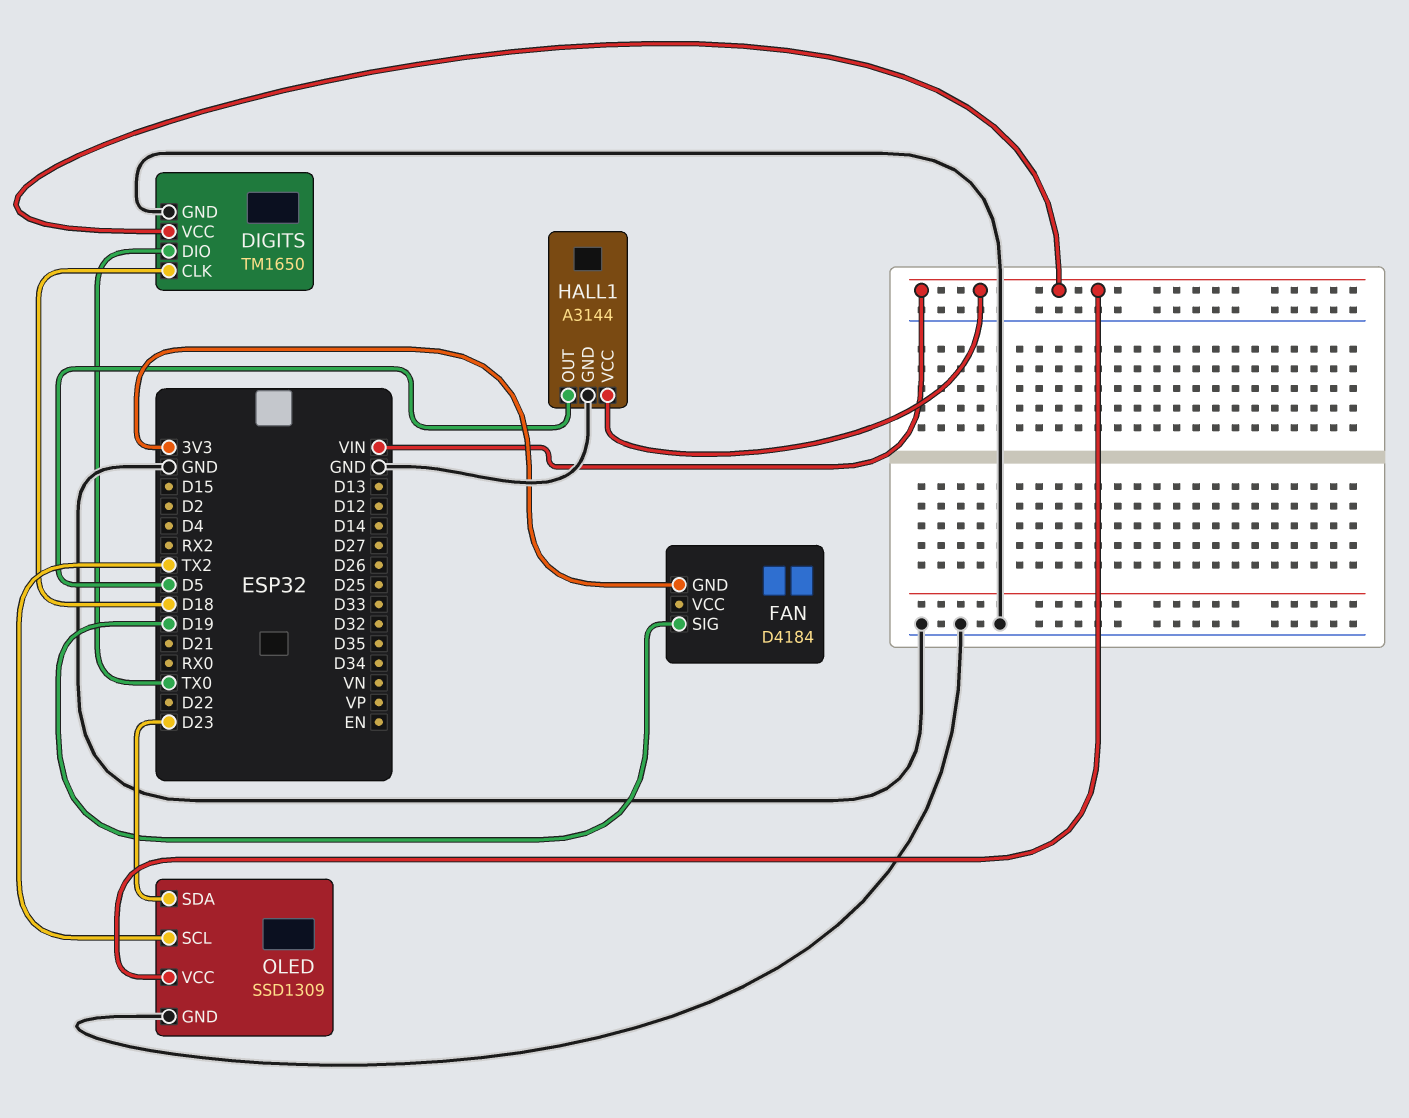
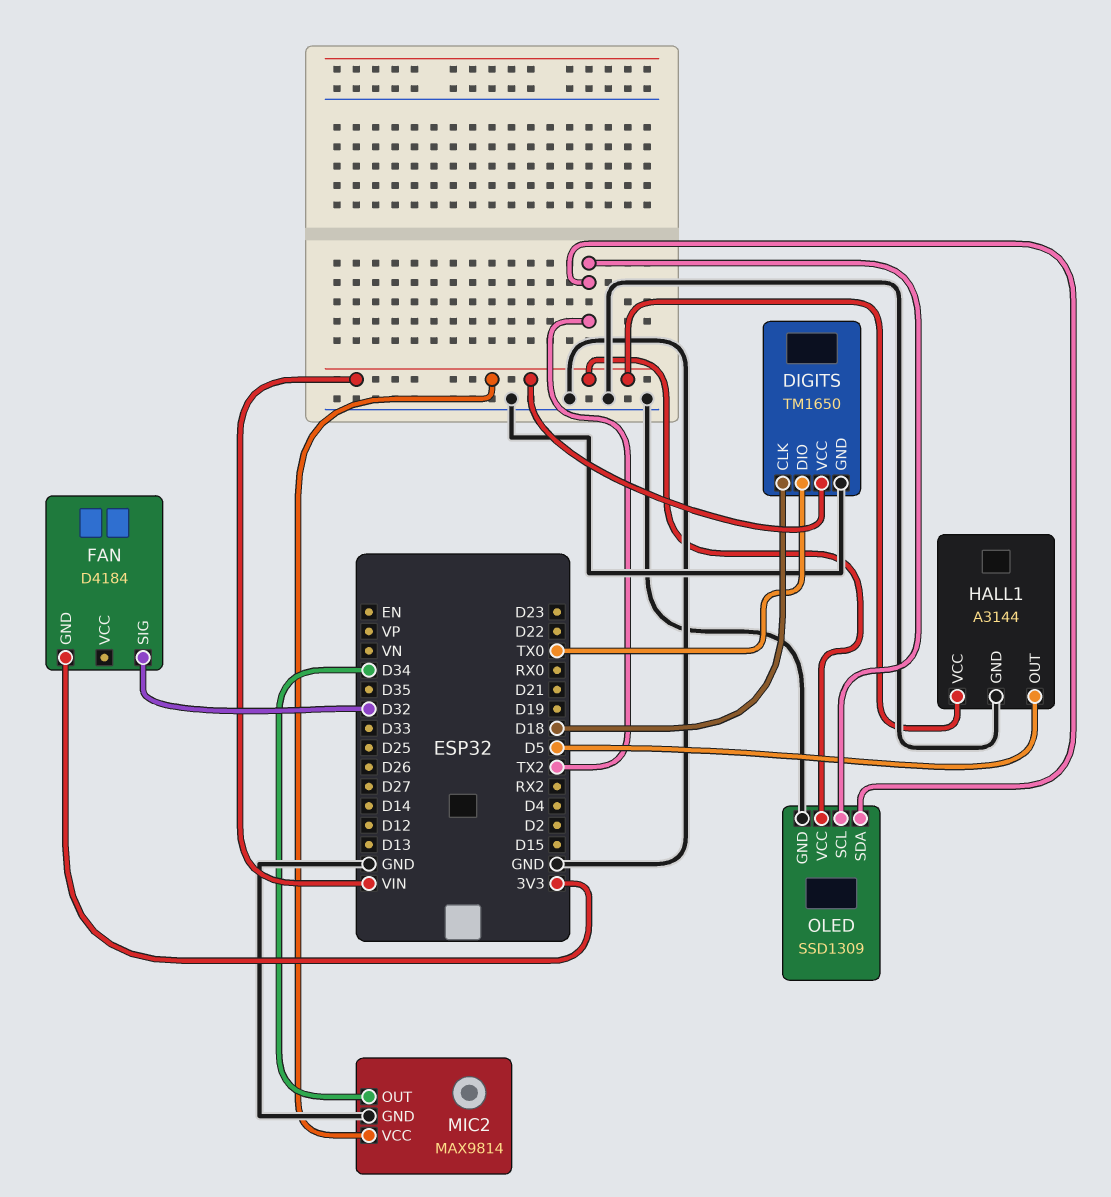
FAN pin SIG: D19 -> D32
MIC2: none -> MAX9814
MIC2 pin GND: none -> GND
MIC2 pin OUT: none -> D34
MIC2 pin VCC: none -> VIN
OLED pin SDA: D23 -> TX2

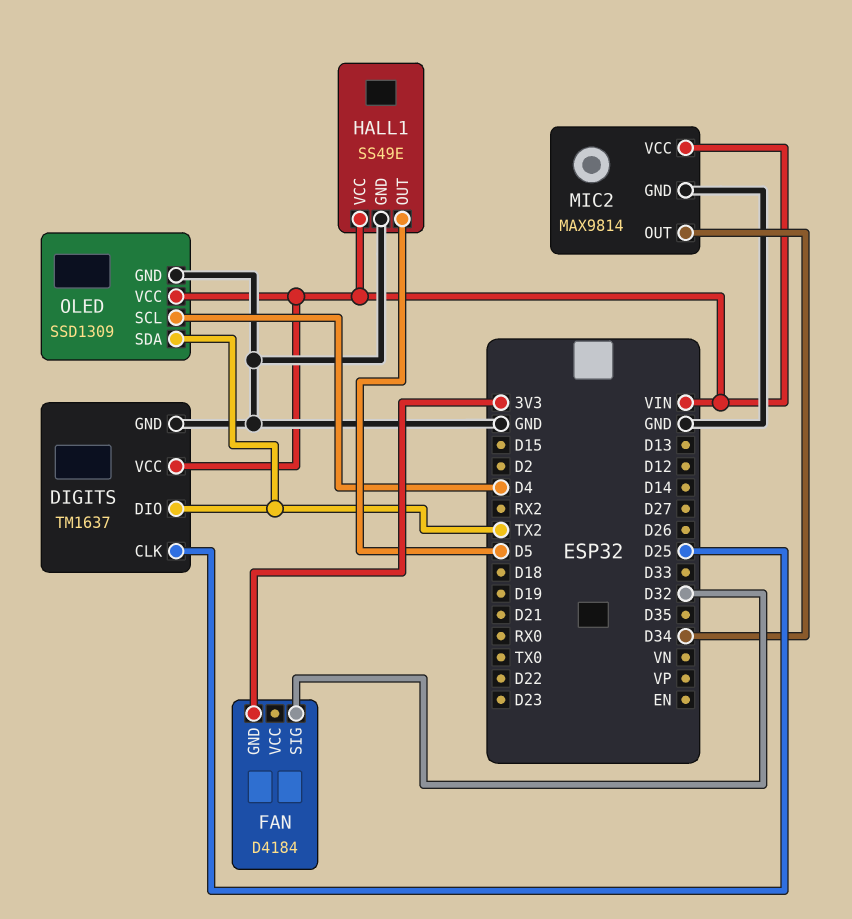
DIGITS: TM1650 -> TM1637
DIGITS pin CLK: D18 -> D25
DIGITS pin DIO: TX0 -> TX2
HALL1: A3144 -> SS49E
OLED pin SCL: TX2 -> D4

